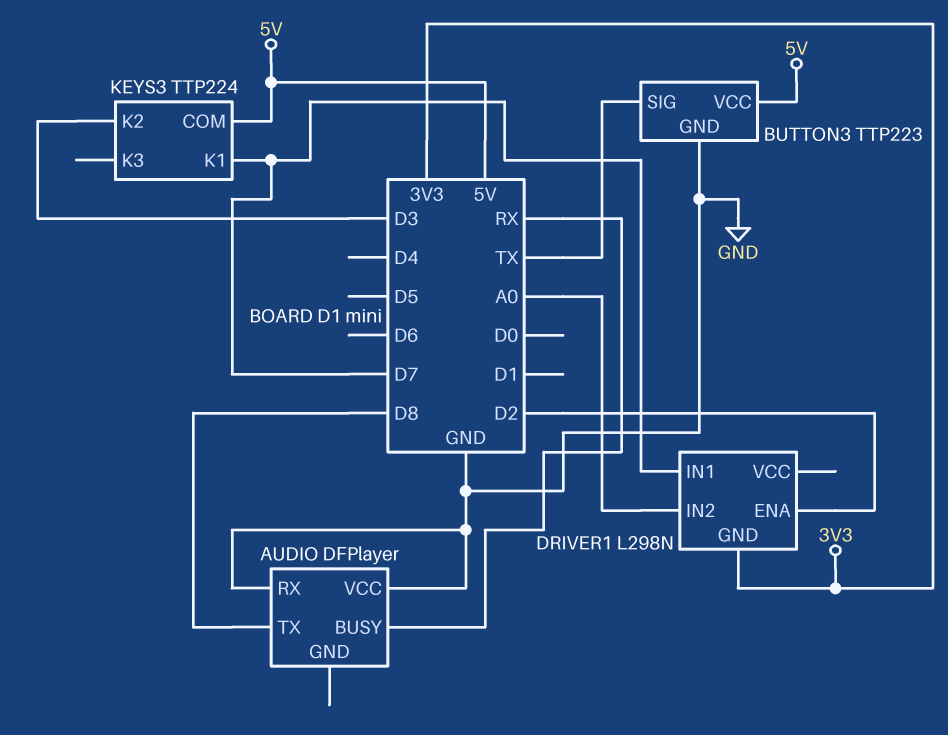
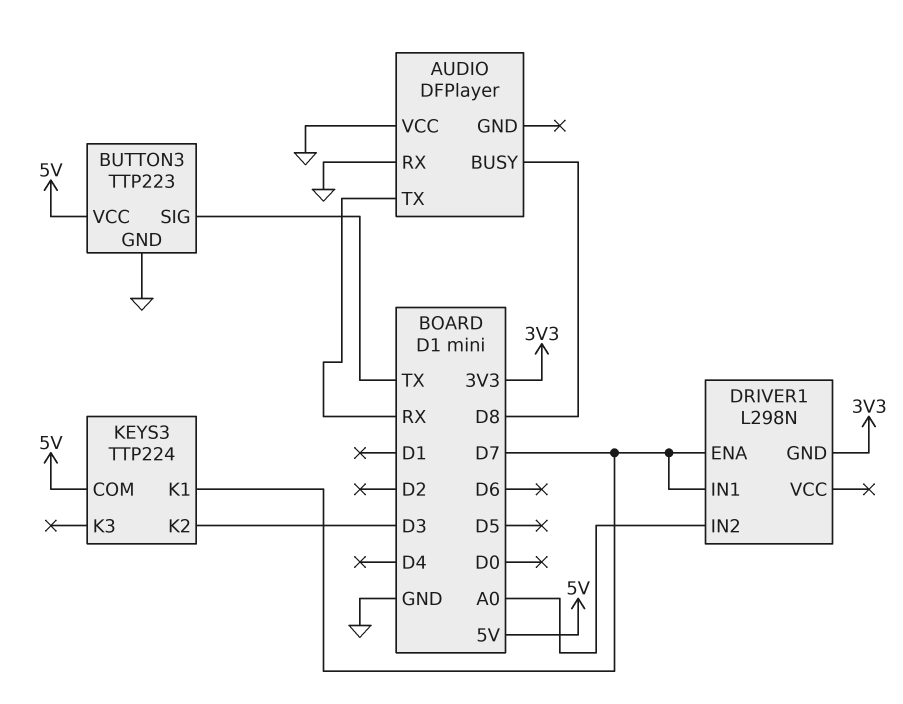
AUDIO pin BUSY: RX -> D8
AUDIO pin TX: D8 -> RX
DRIVER1 pin ENA: D2 -> D7

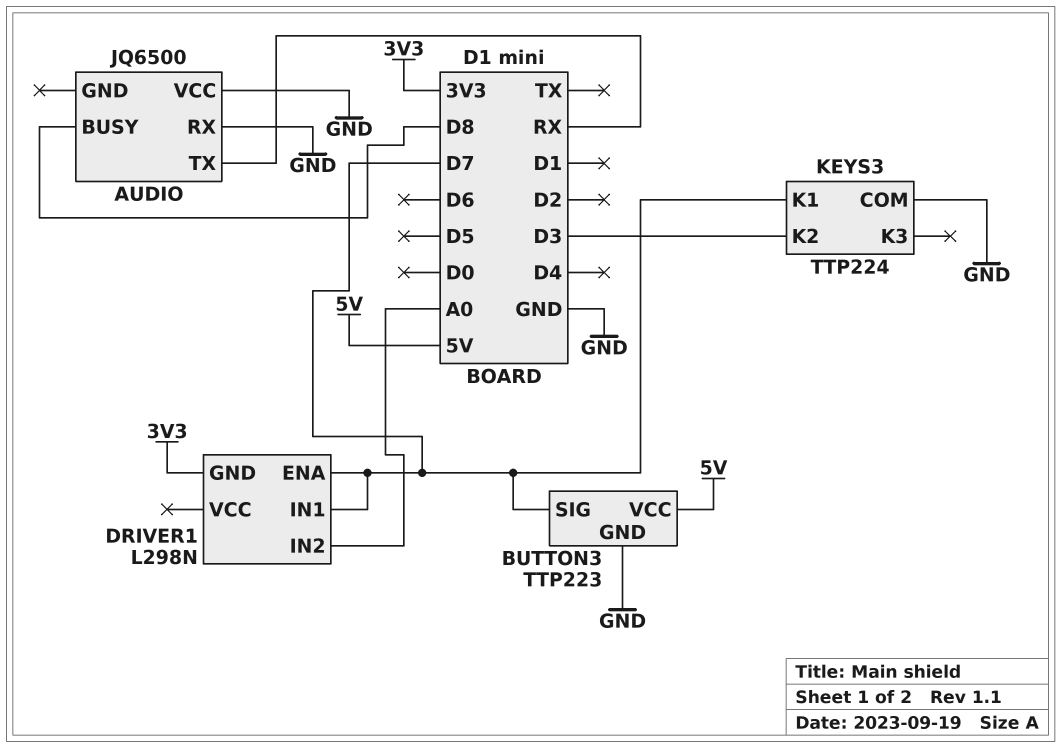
AUDIO: DFPlayer -> JQ6500
BUTTON3 pin SIG: TX -> D7
KEYS3 pin COM: 5V -> GND

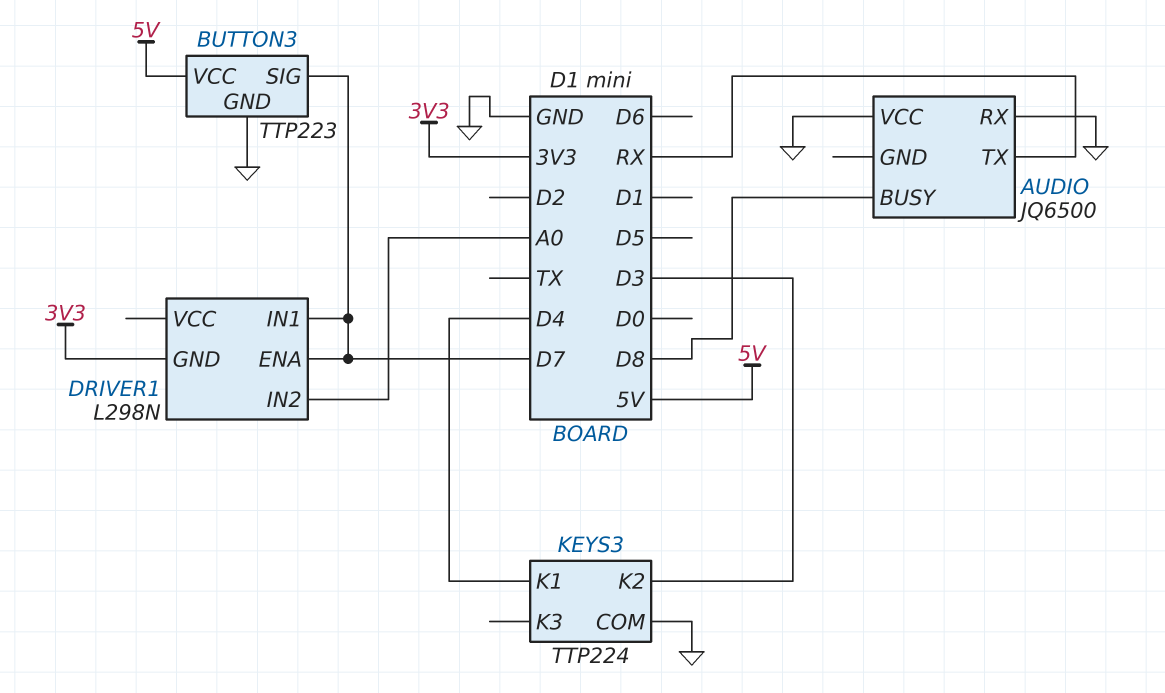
KEYS3 pin K1: D7 -> D4

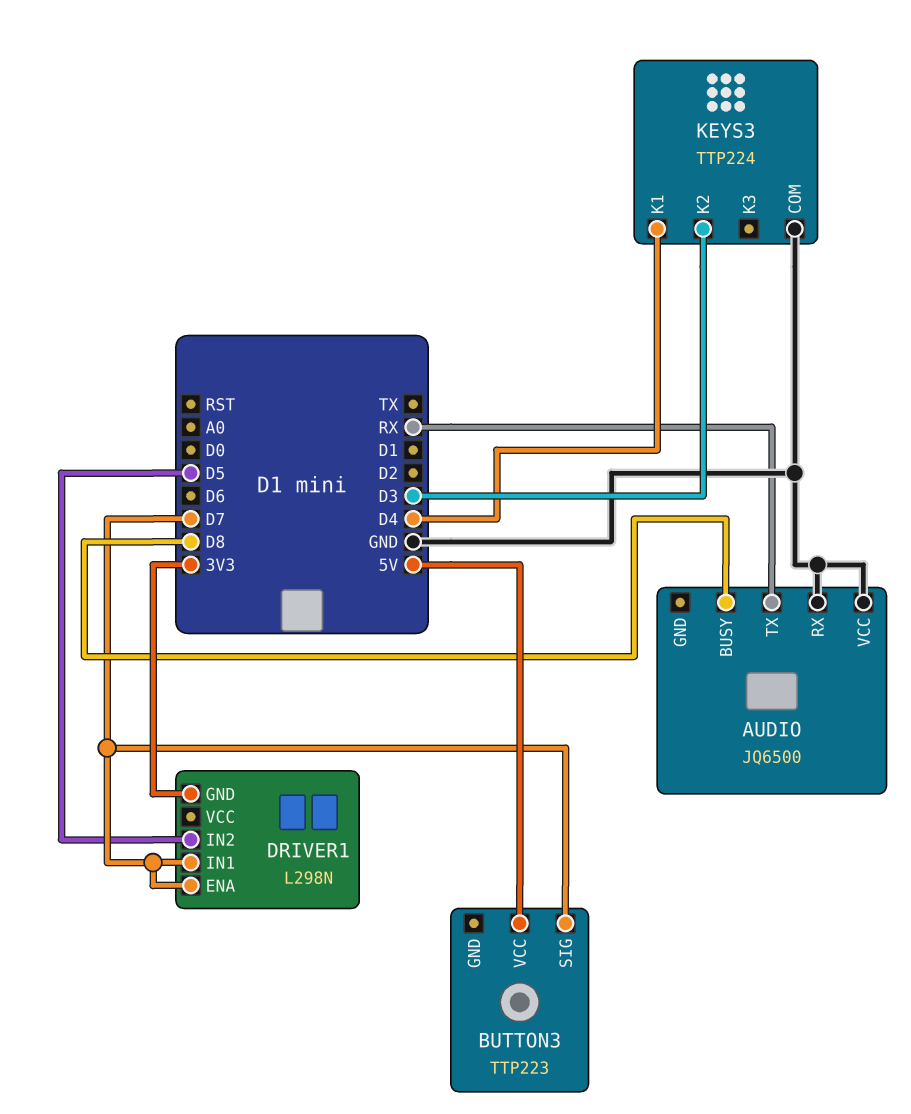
BUTTON3 pin GND: GND -> none
DRIVER1 pin IN2: A0 -> D5

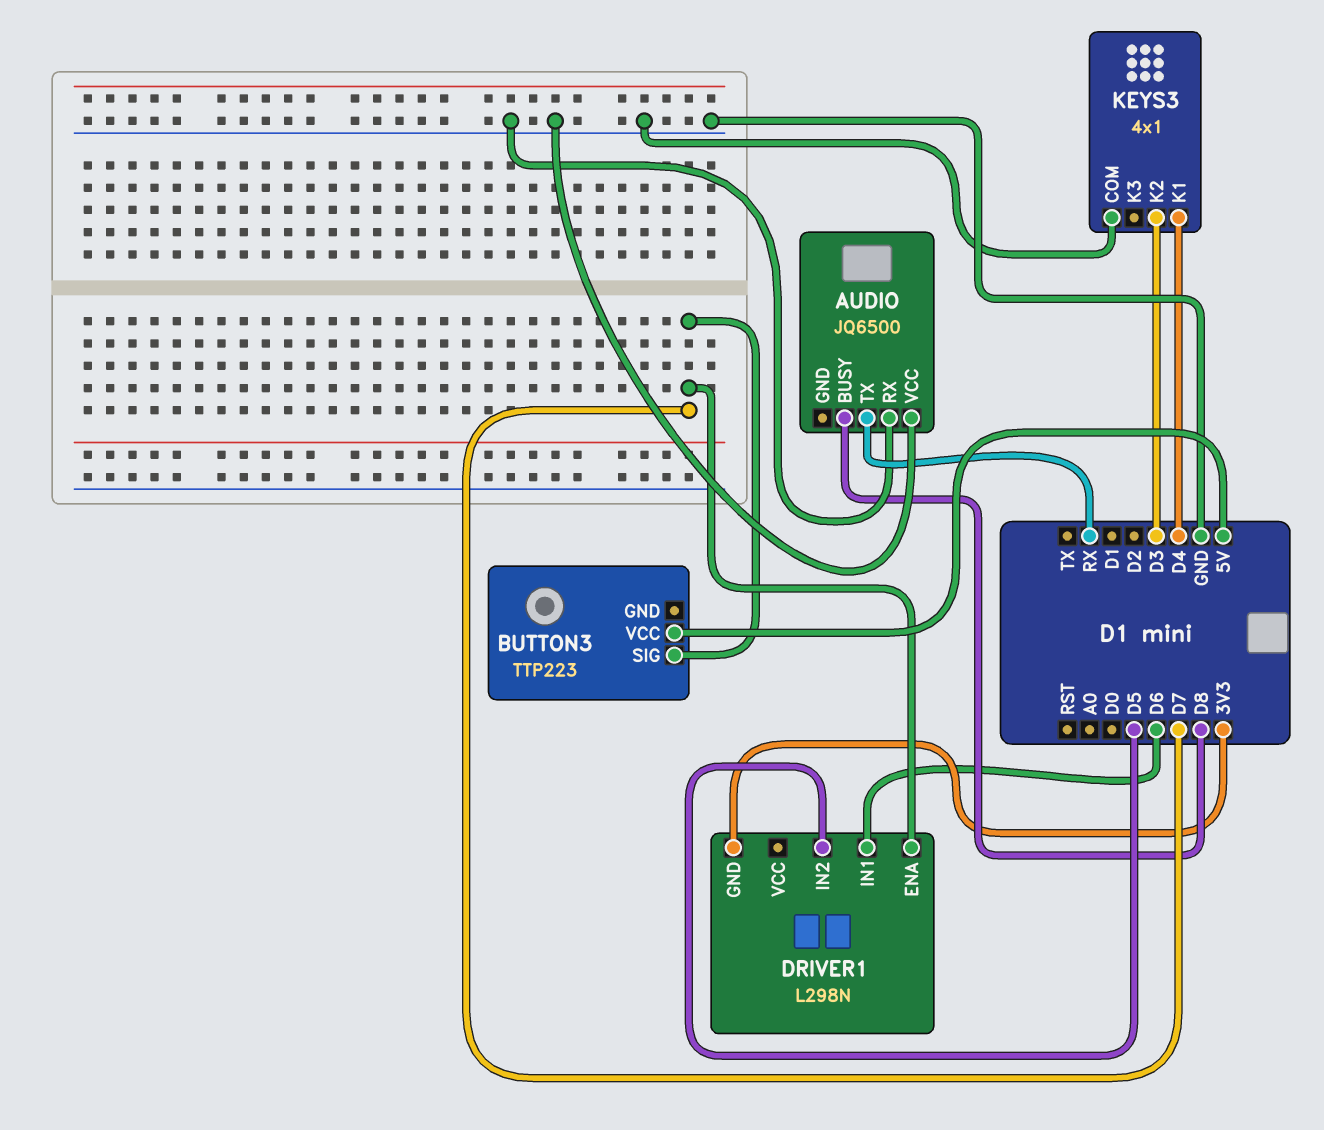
DRIVER1 pin IN1: D7 -> D6
KEYS3: TTP224 -> 4x1

